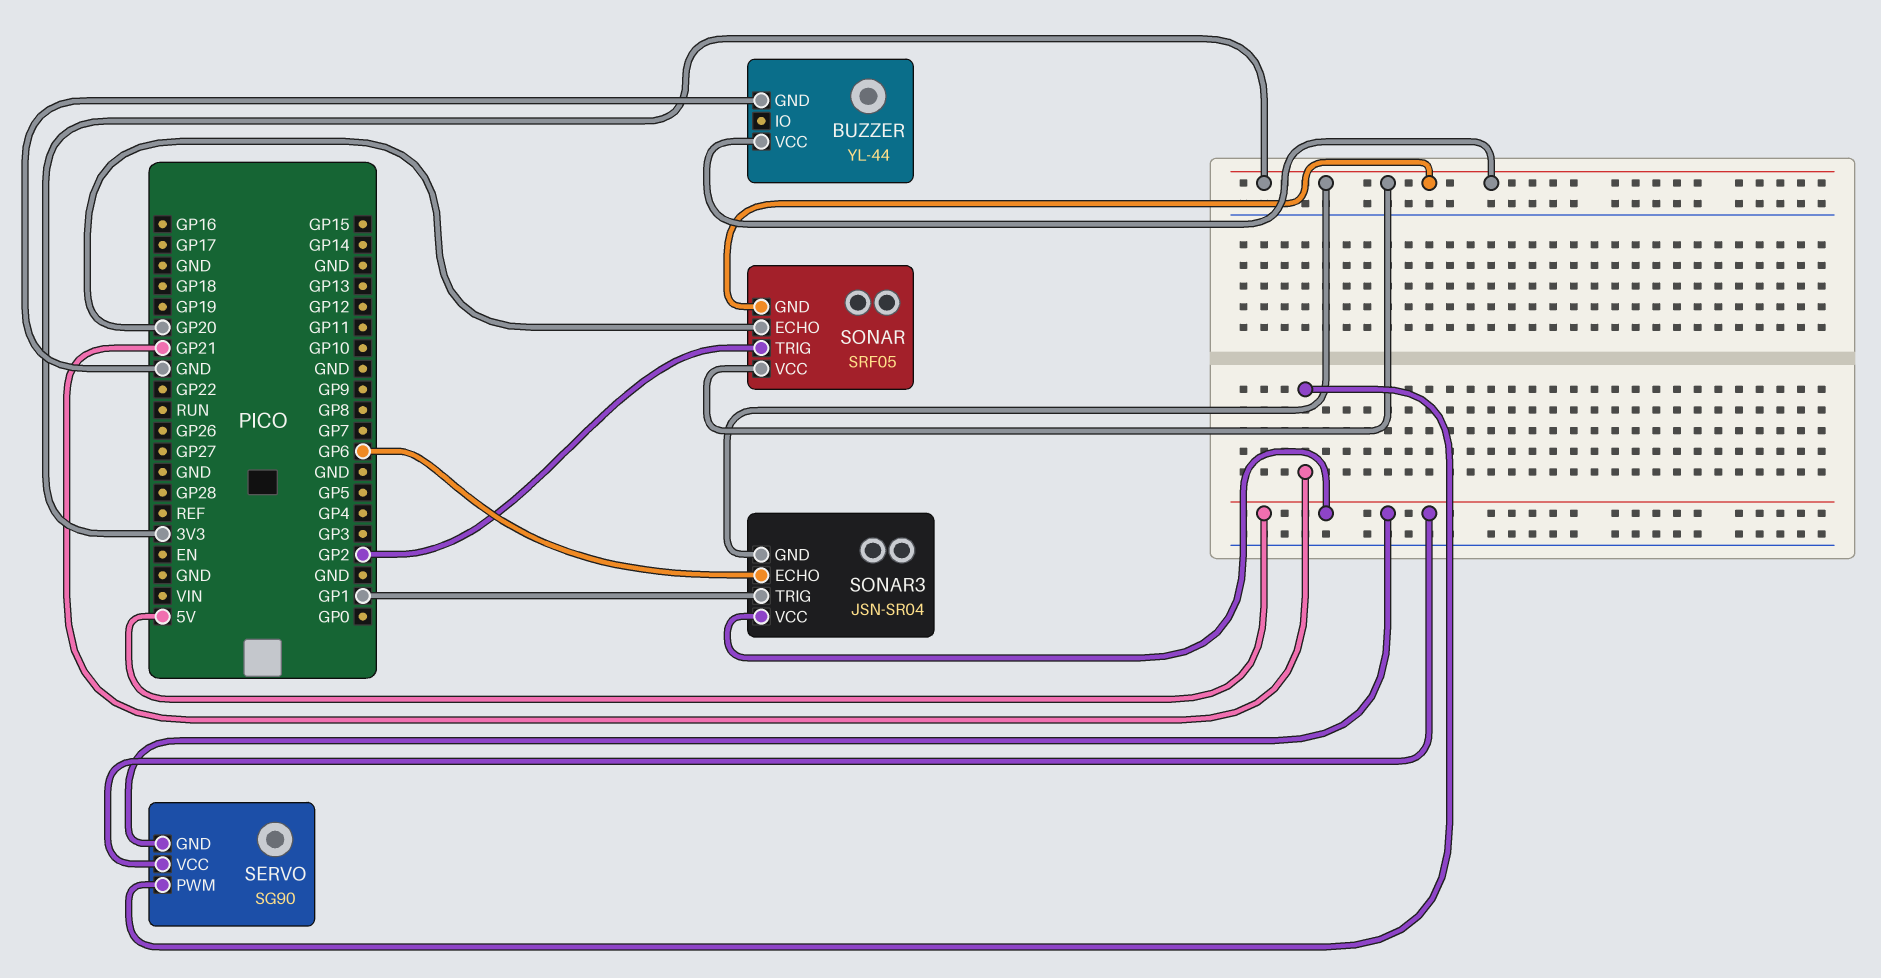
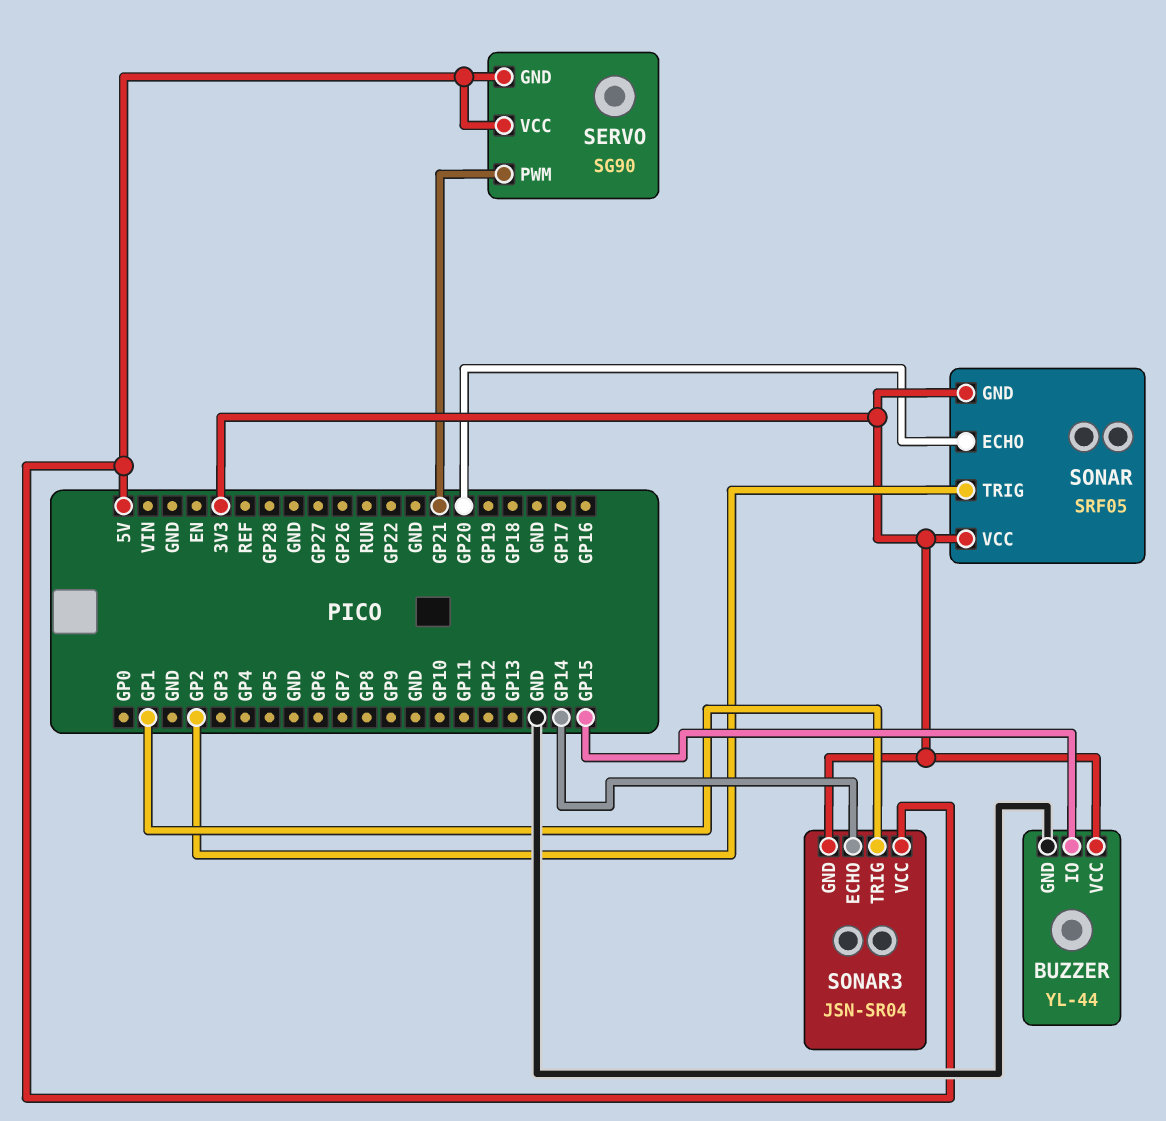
BUZZER pin IO: none -> GP15
SONAR3 pin ECHO: GP6 -> GP14

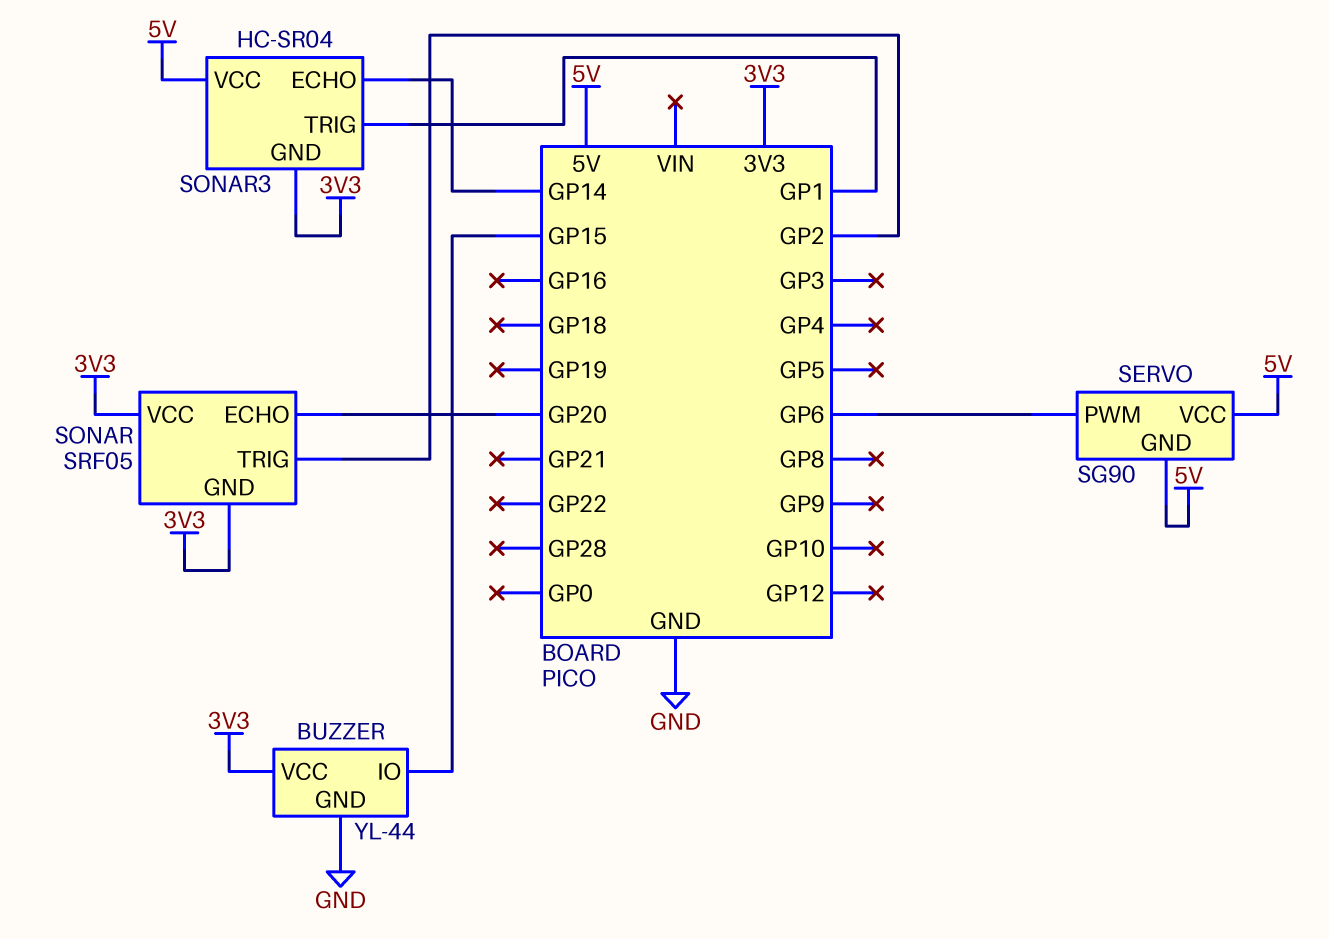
SERVO pin PWM: GP21 -> GP6
SONAR3: JSN-SR04 -> HC-SR04

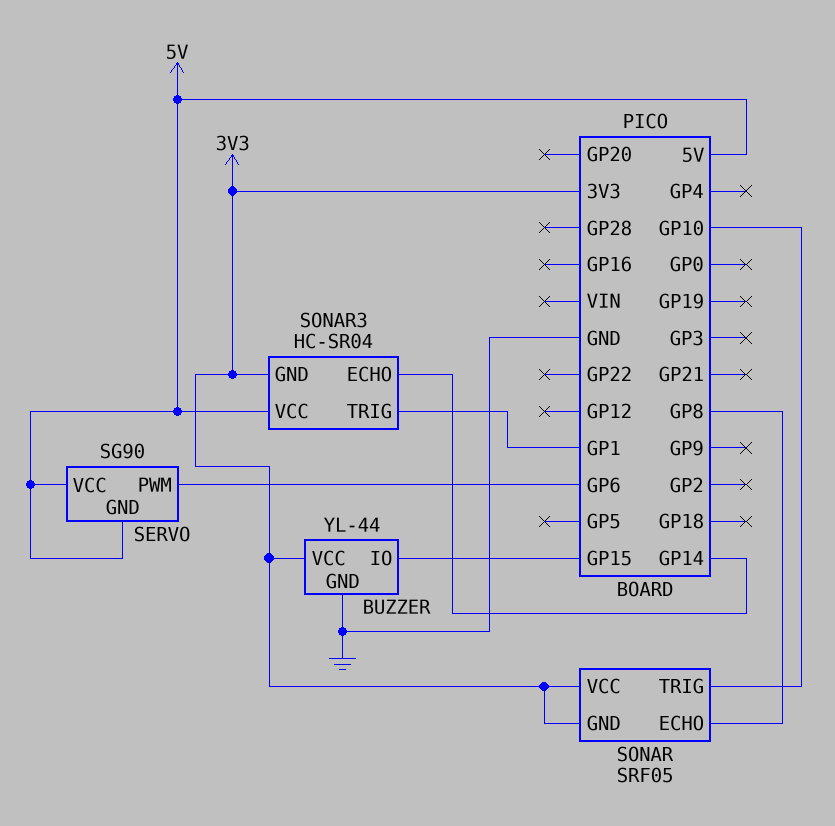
SONAR pin ECHO: GP20 -> GP8
SONAR pin TRIG: GP2 -> GP10

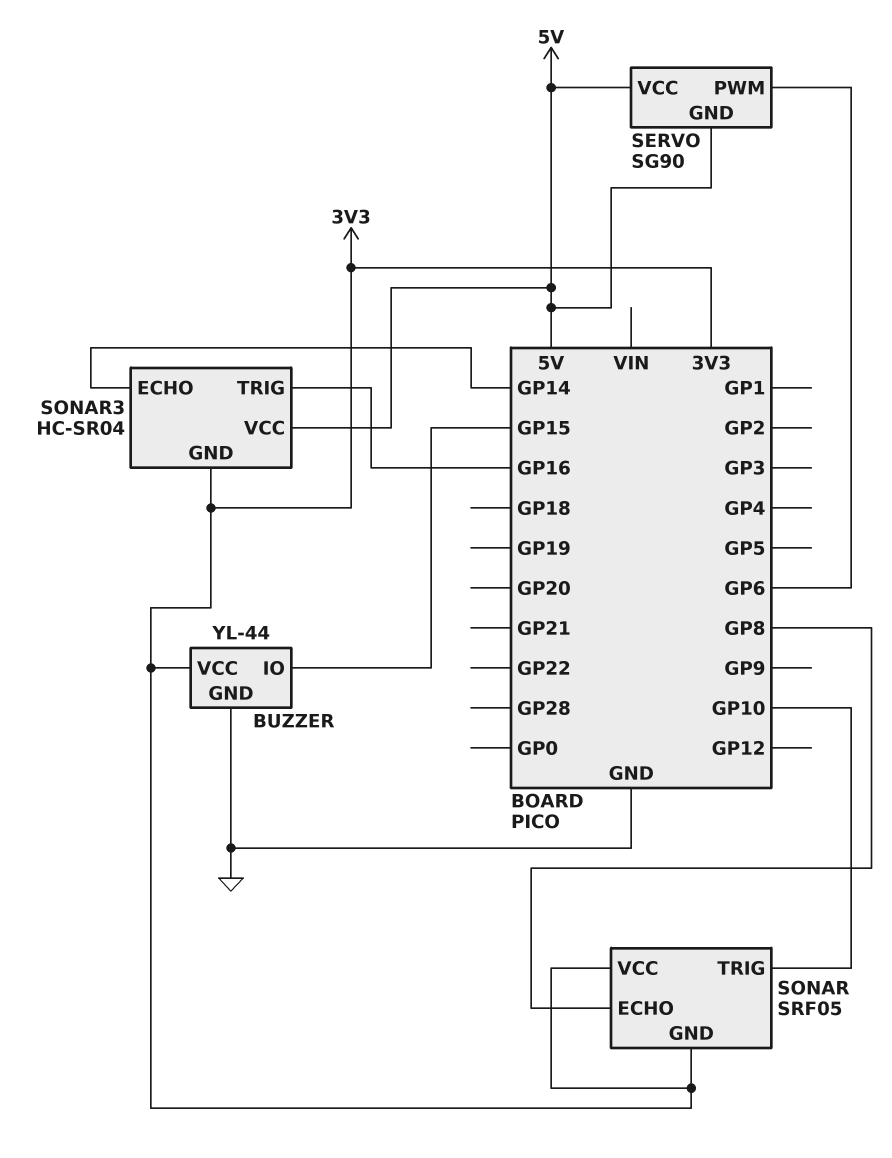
SONAR3 pin TRIG: GP1 -> GP16

